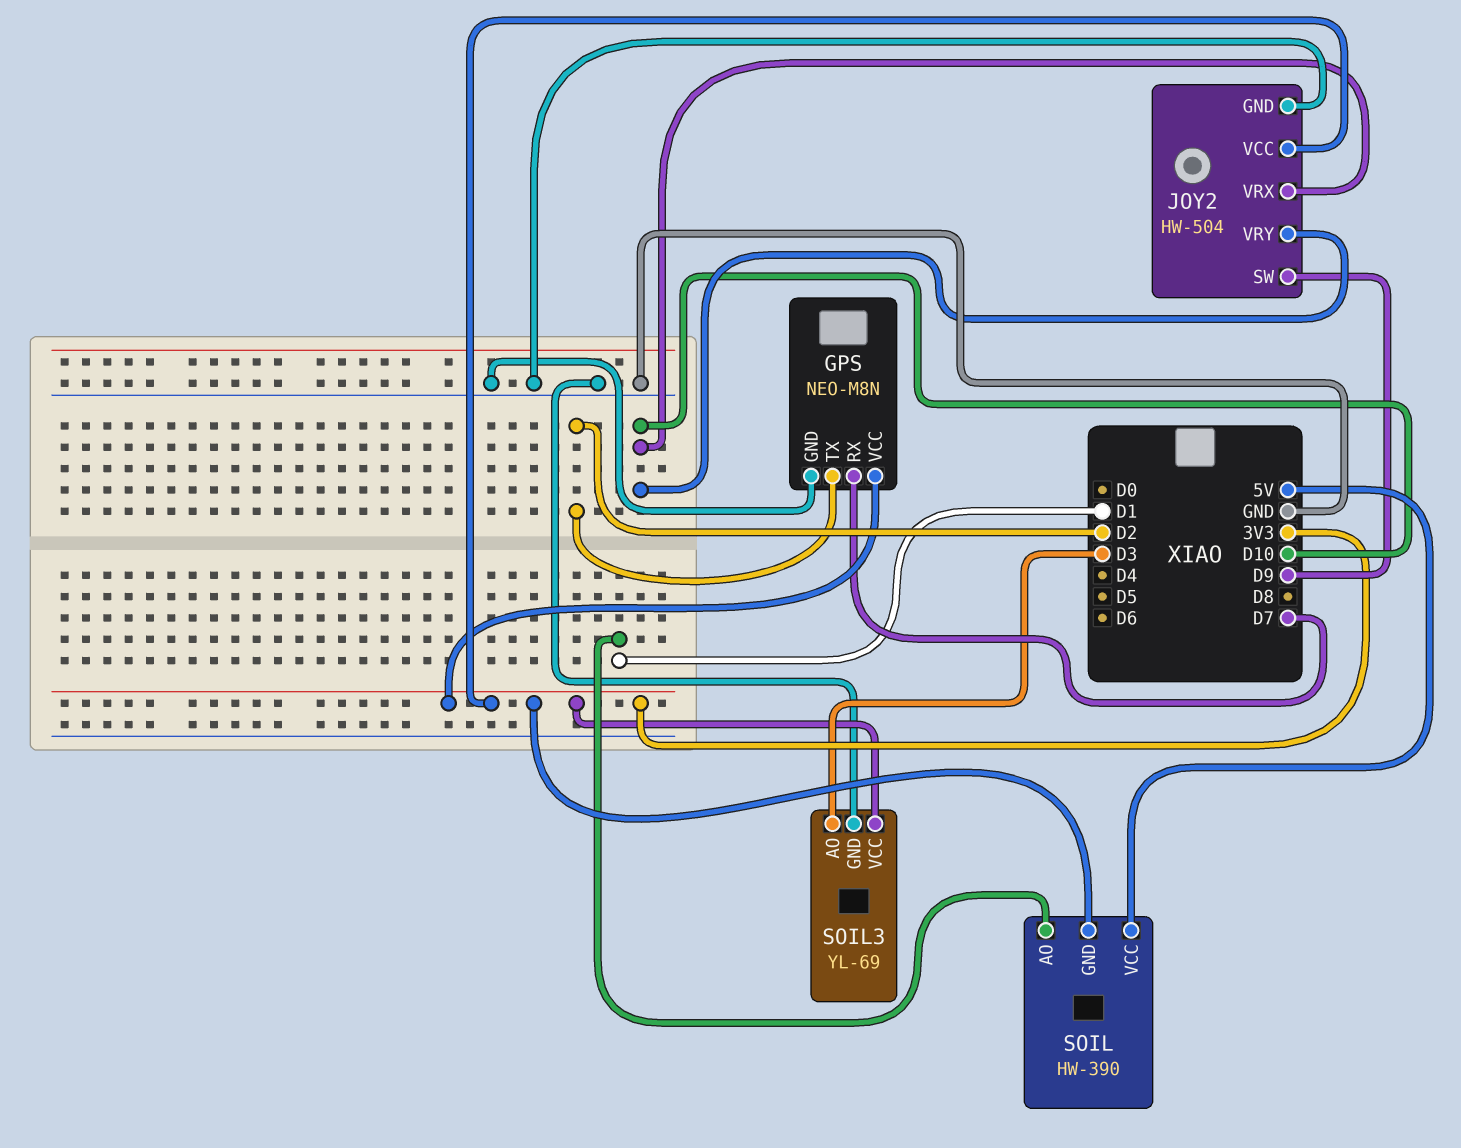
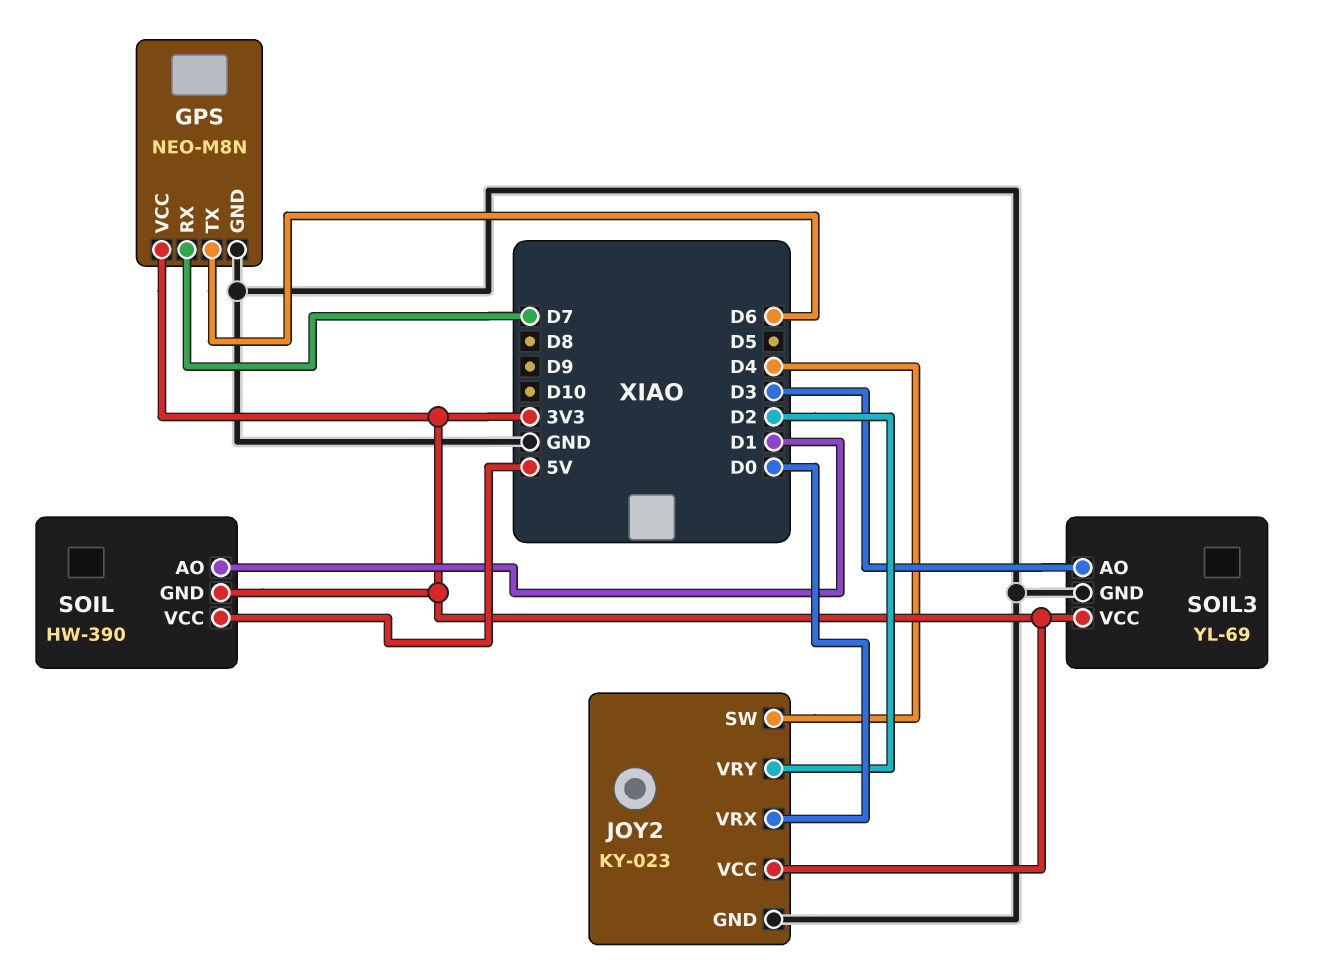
GPS pin TX: D2 -> D6
JOY2: HW-504 -> KY-023
JOY2 pin SW: D9 -> D4
JOY2 pin VRX: D10 -> D0
JOY2 pin VRY: D10 -> D2

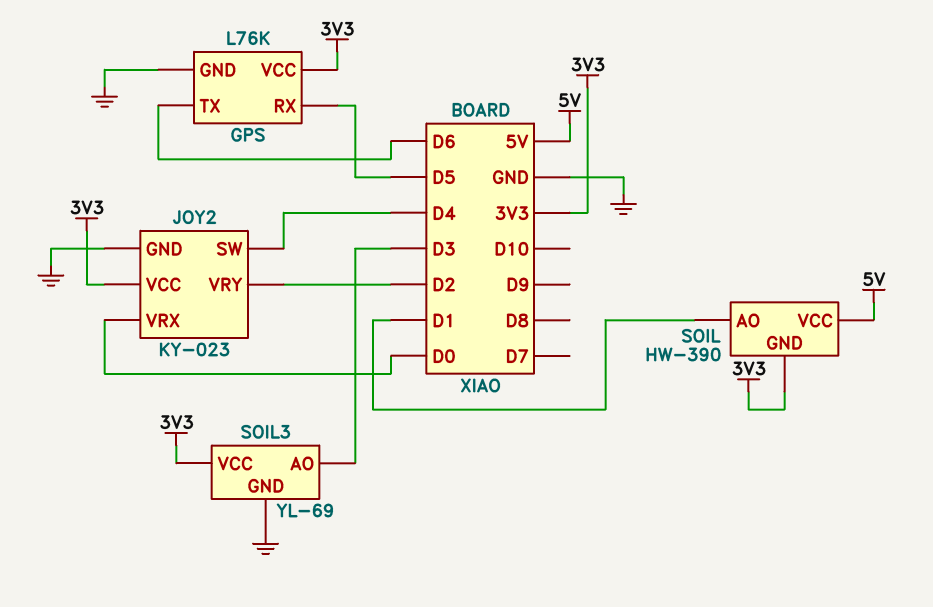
GPS: NEO-M8N -> L76K
GPS pin RX: D7 -> D5

